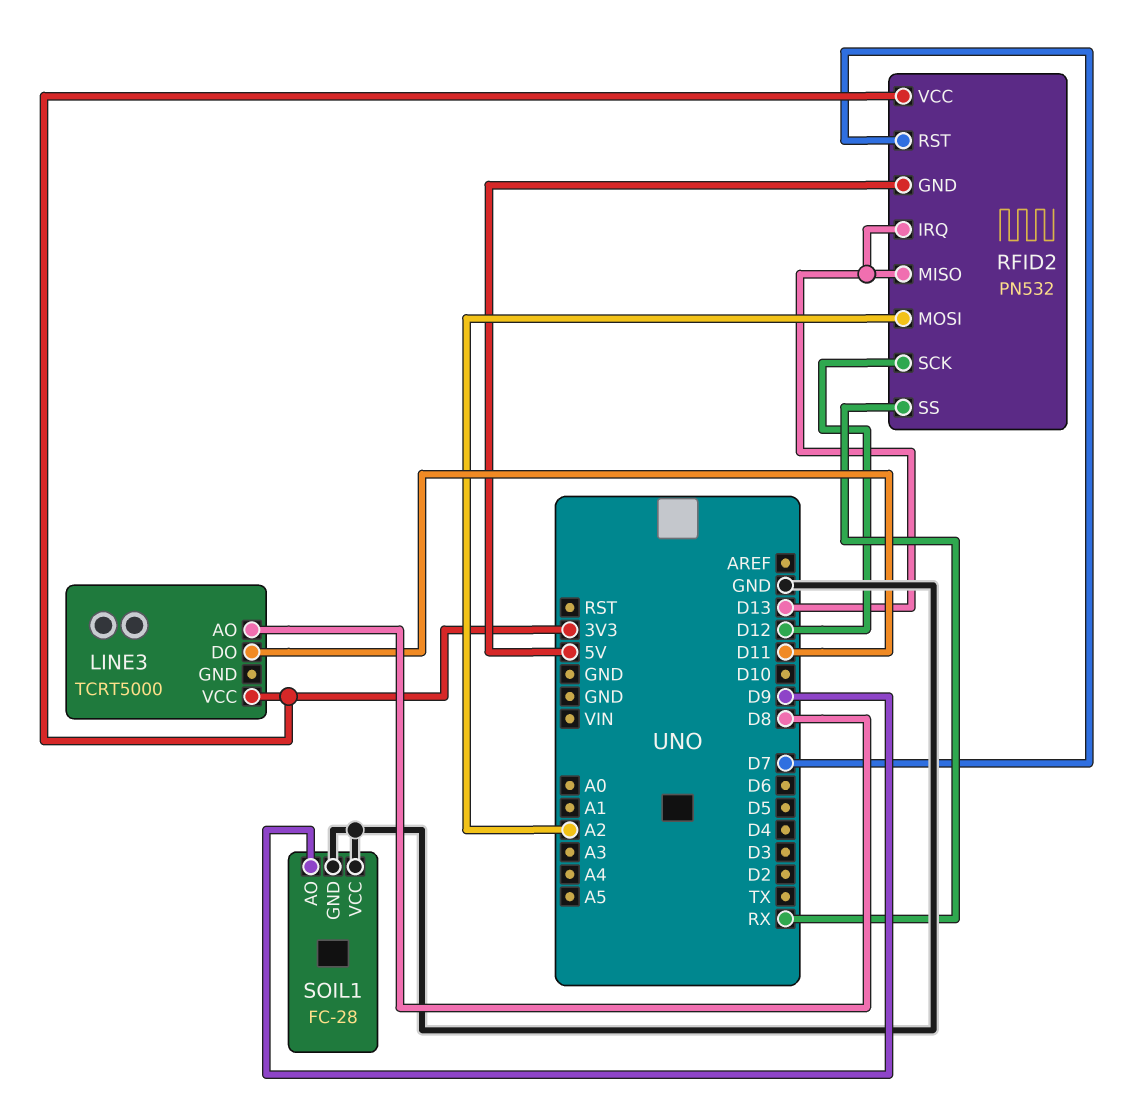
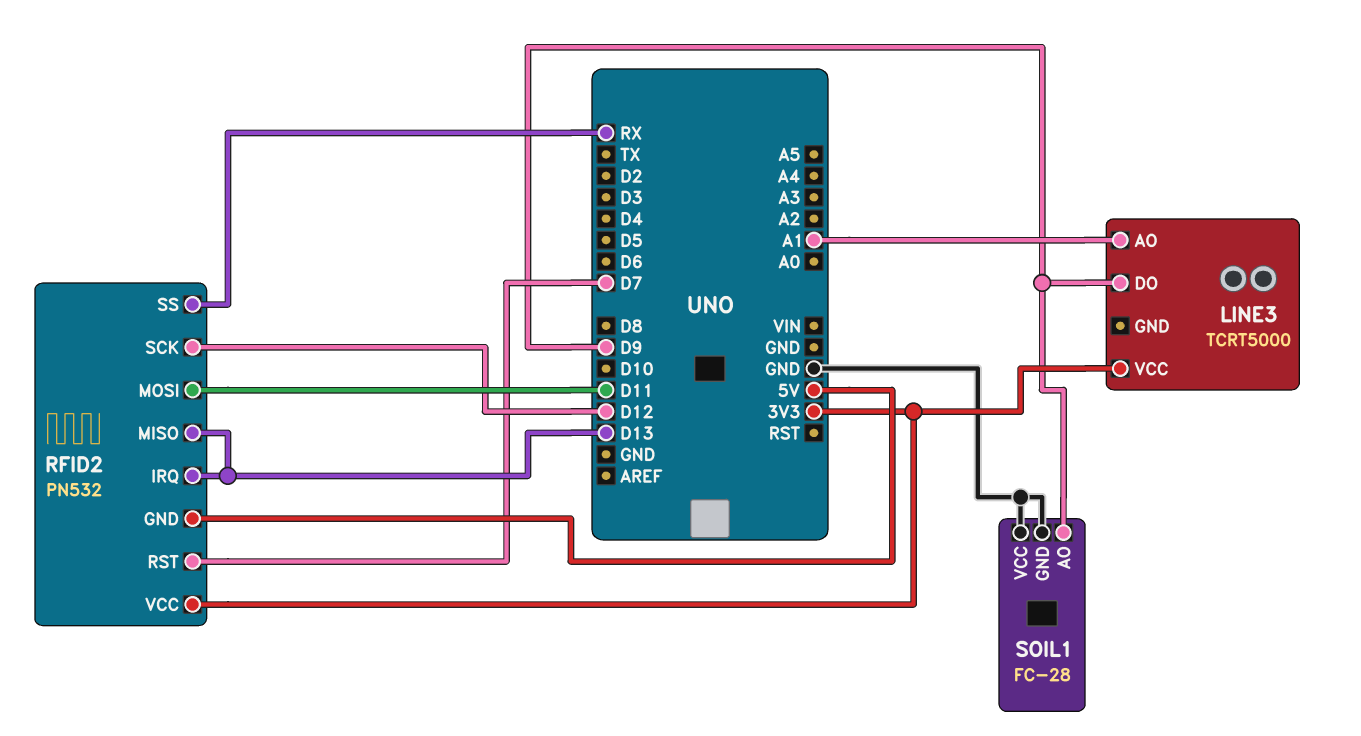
LINE3 pin AO: D8 -> A1
LINE3 pin DO: D11 -> D9
RFID2 pin MOSI: A2 -> D11

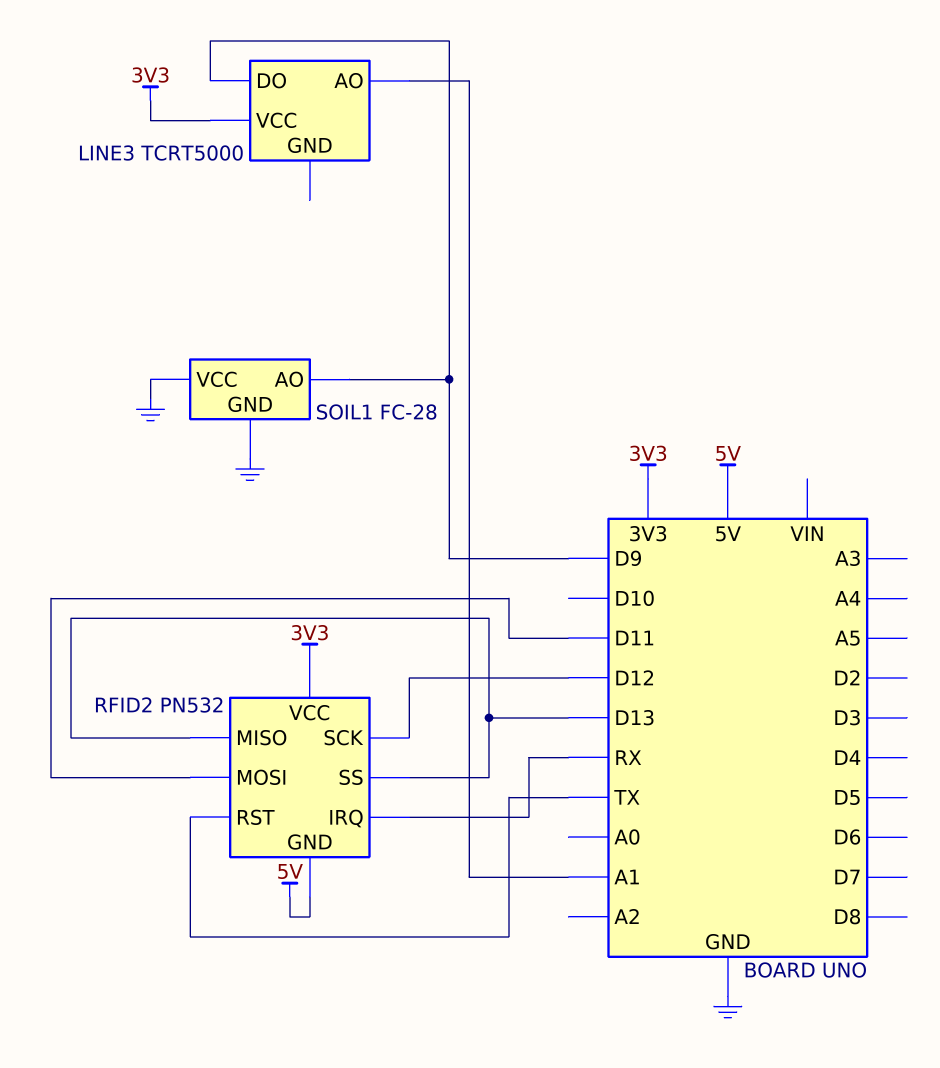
RFID2 pin IRQ: D13 -> RX
RFID2 pin RST: D7 -> TX
RFID2 pin SS: RX -> D13

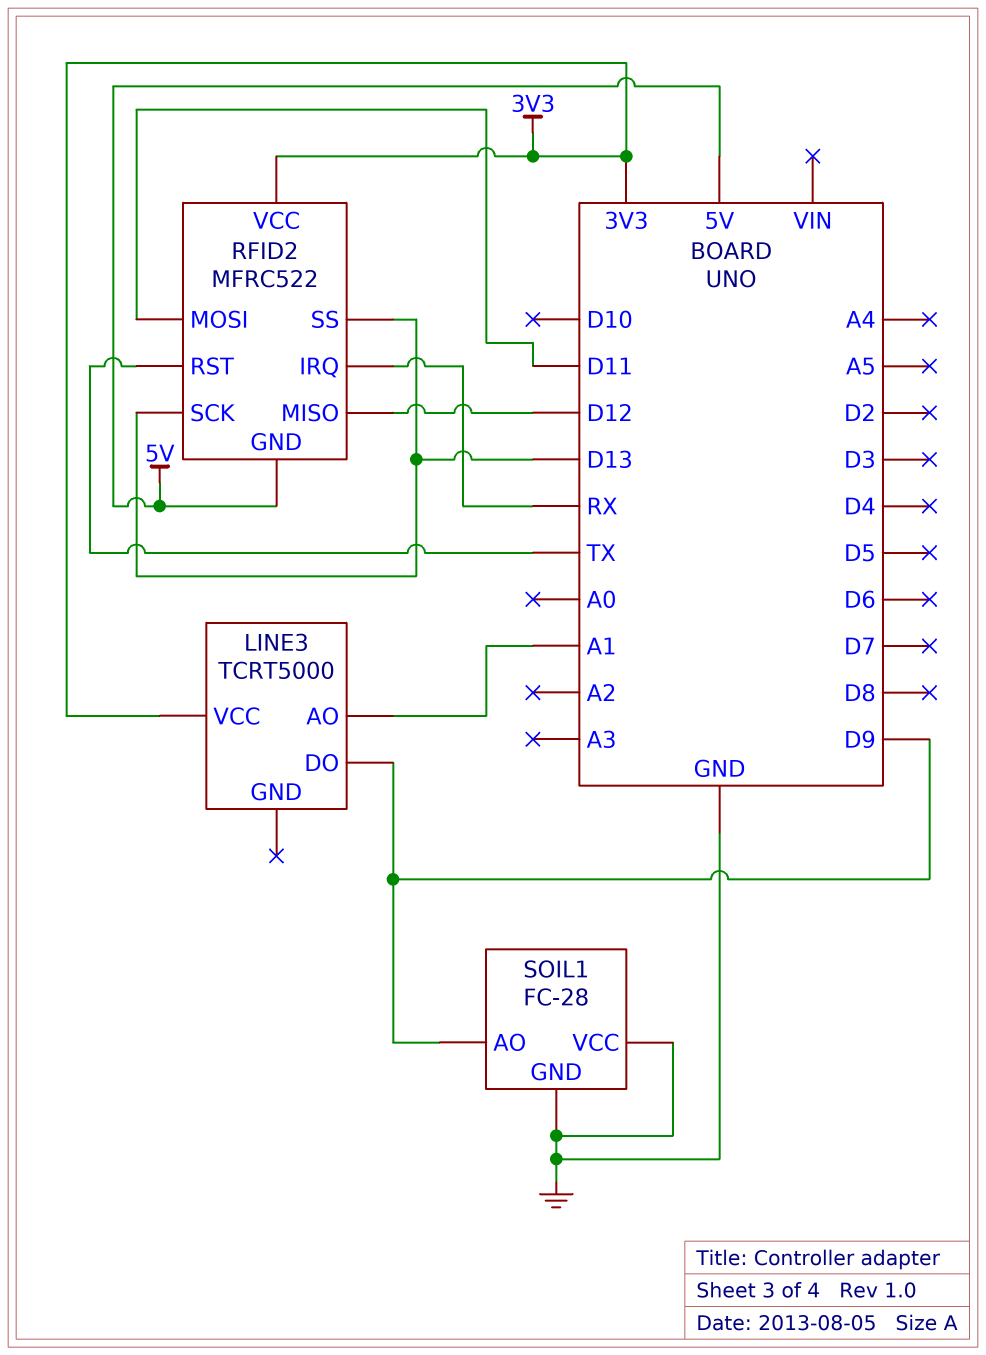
RFID2: PN532 -> MFRC522
RFID2 pin MISO: D13 -> D12
RFID2 pin SCK: D12 -> D13

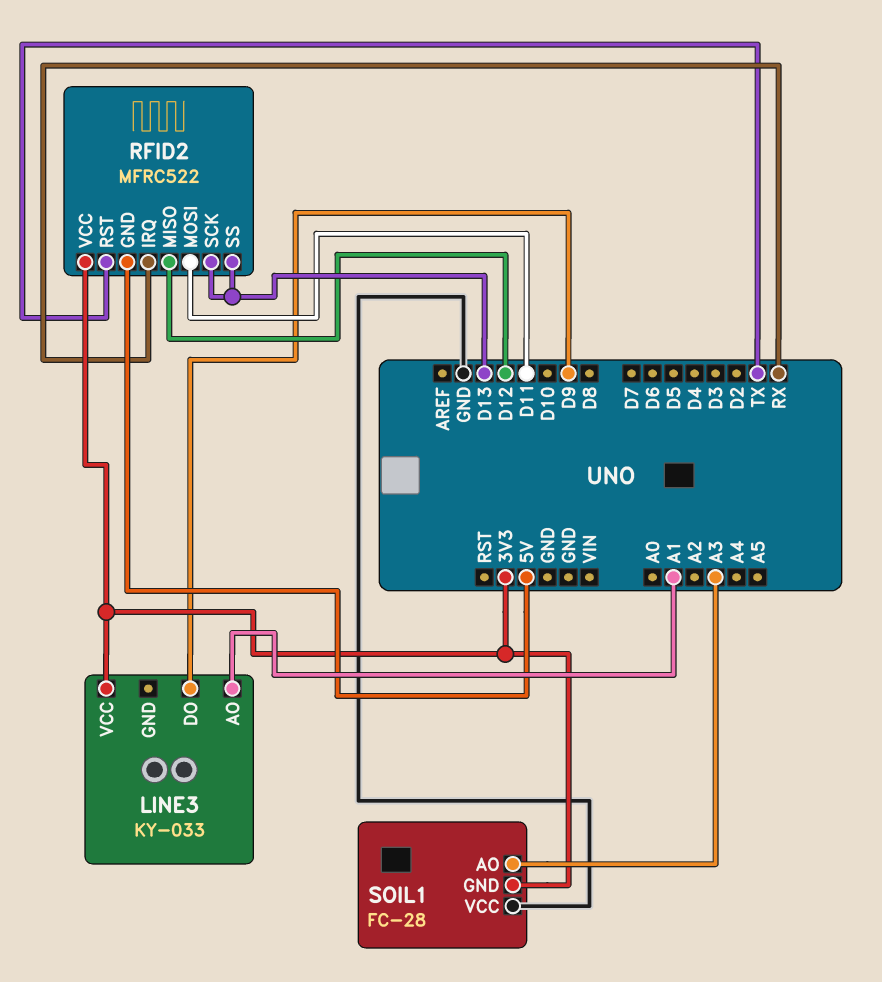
LINE3: TCRT5000 -> KY-033
SOIL1 pin AO: D9 -> A3
SOIL1 pin GND: GND -> 3V3

